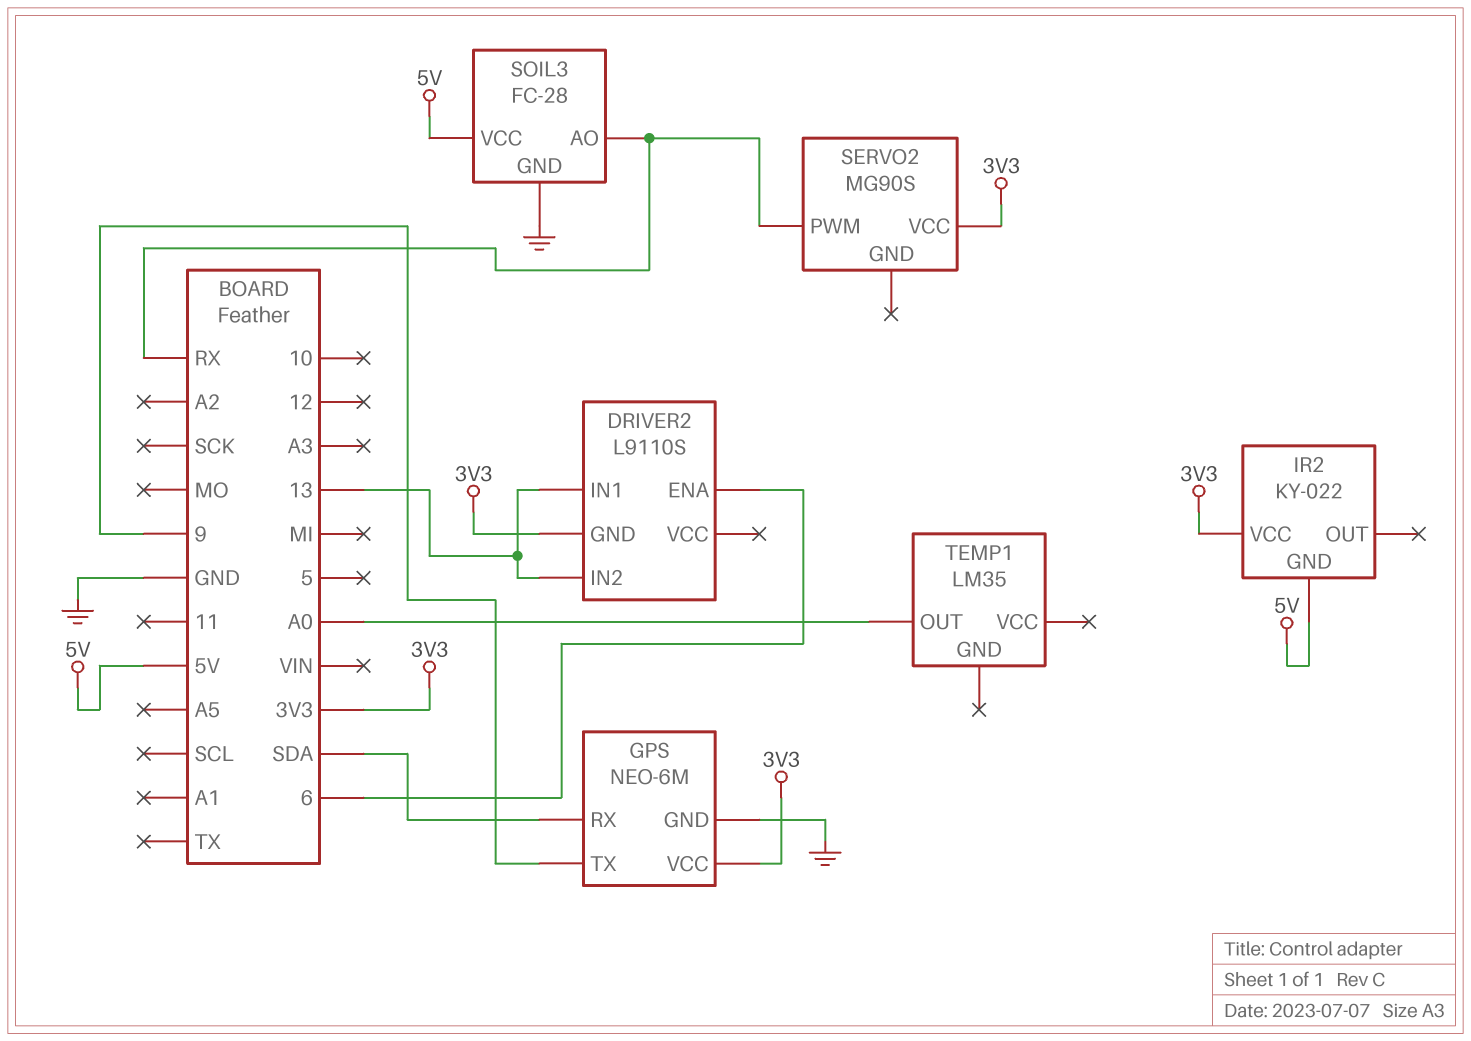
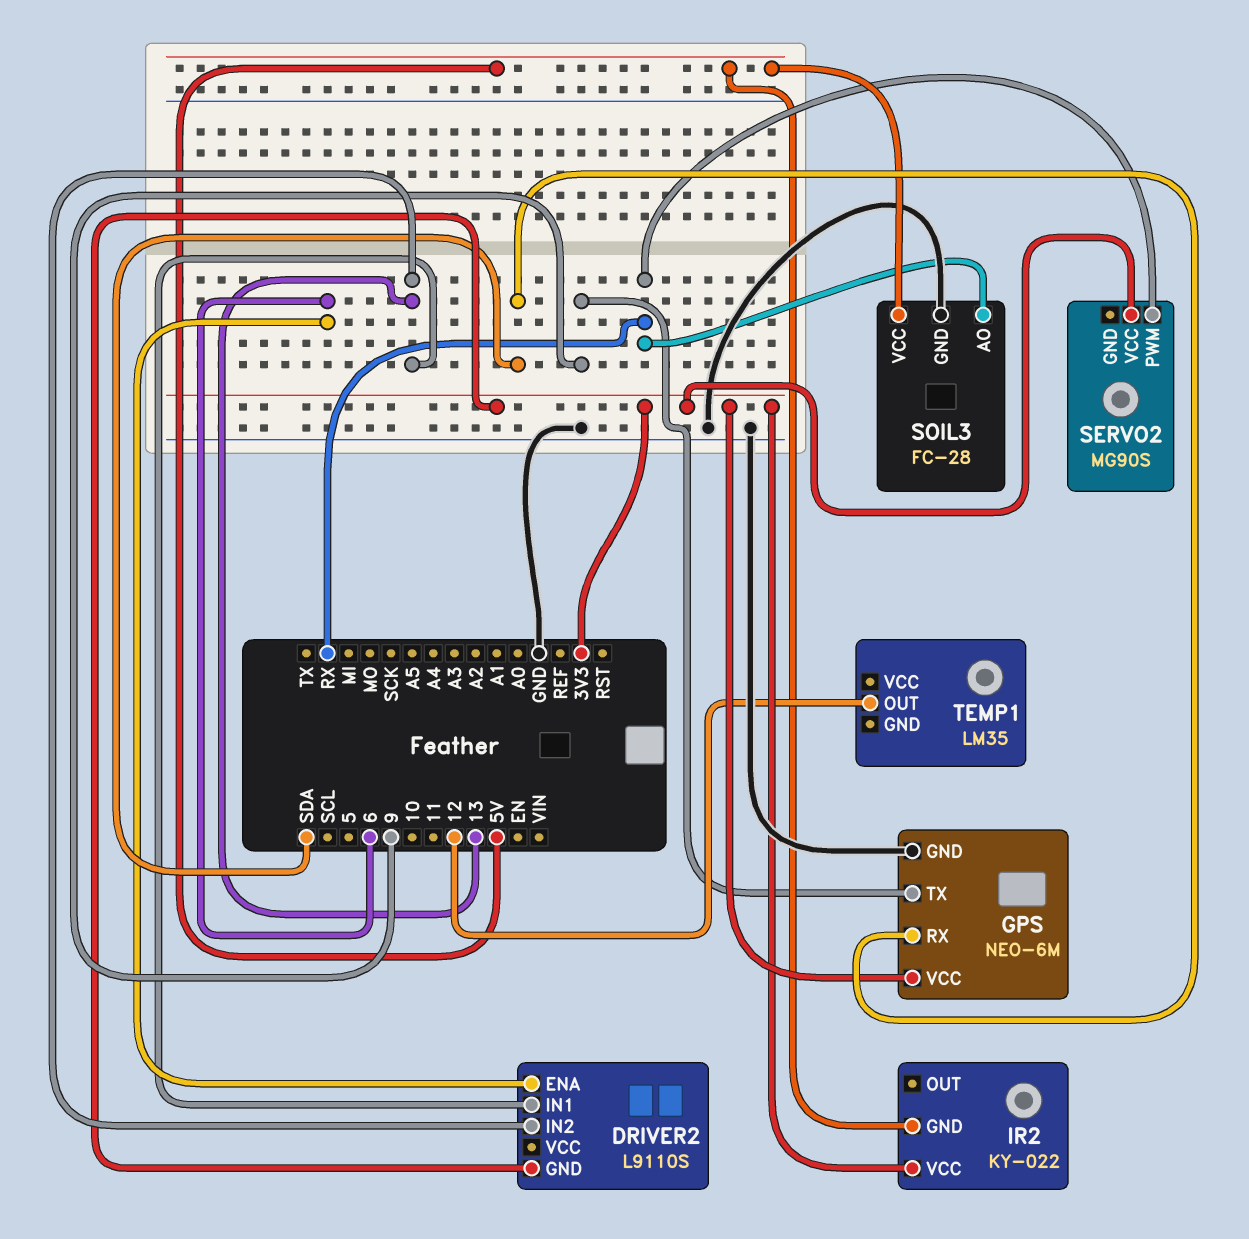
TEMP1 pin OUT: A0 -> 12

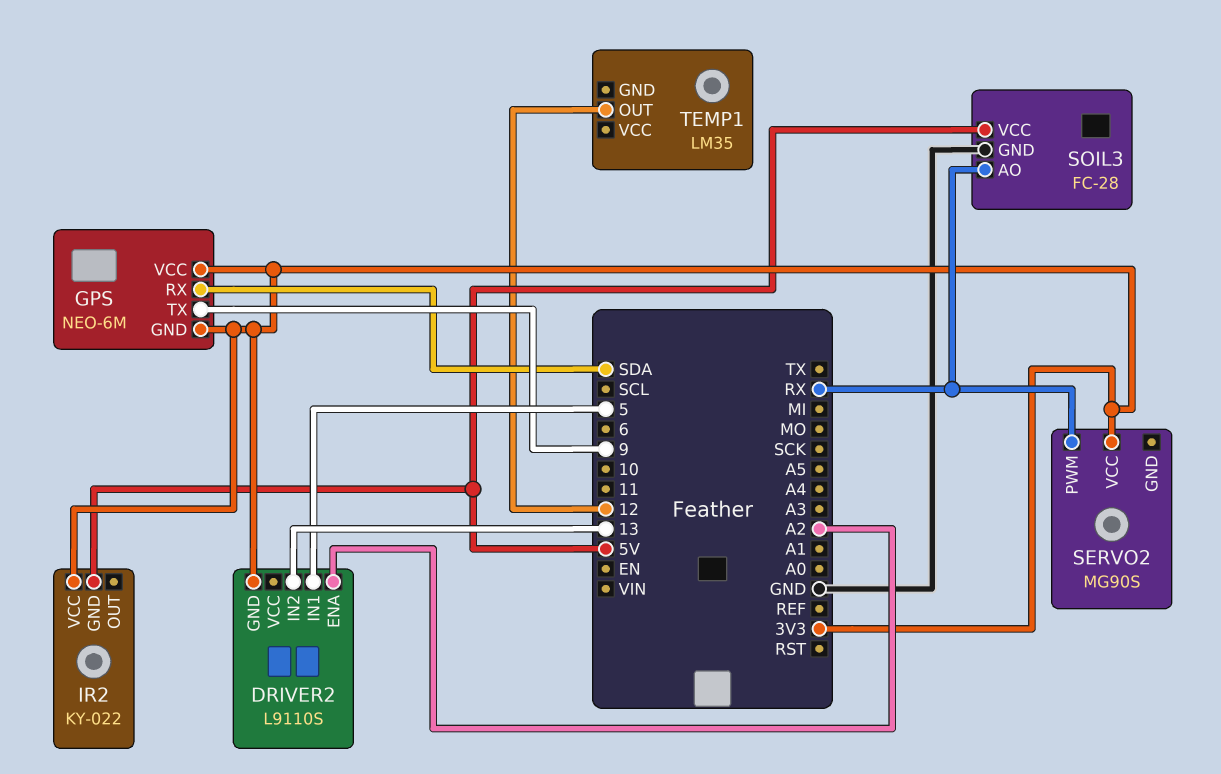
DRIVER2 pin ENA: 6 -> A2
DRIVER2 pin IN1: 13 -> 5
GPS pin GND: GND -> 3V3

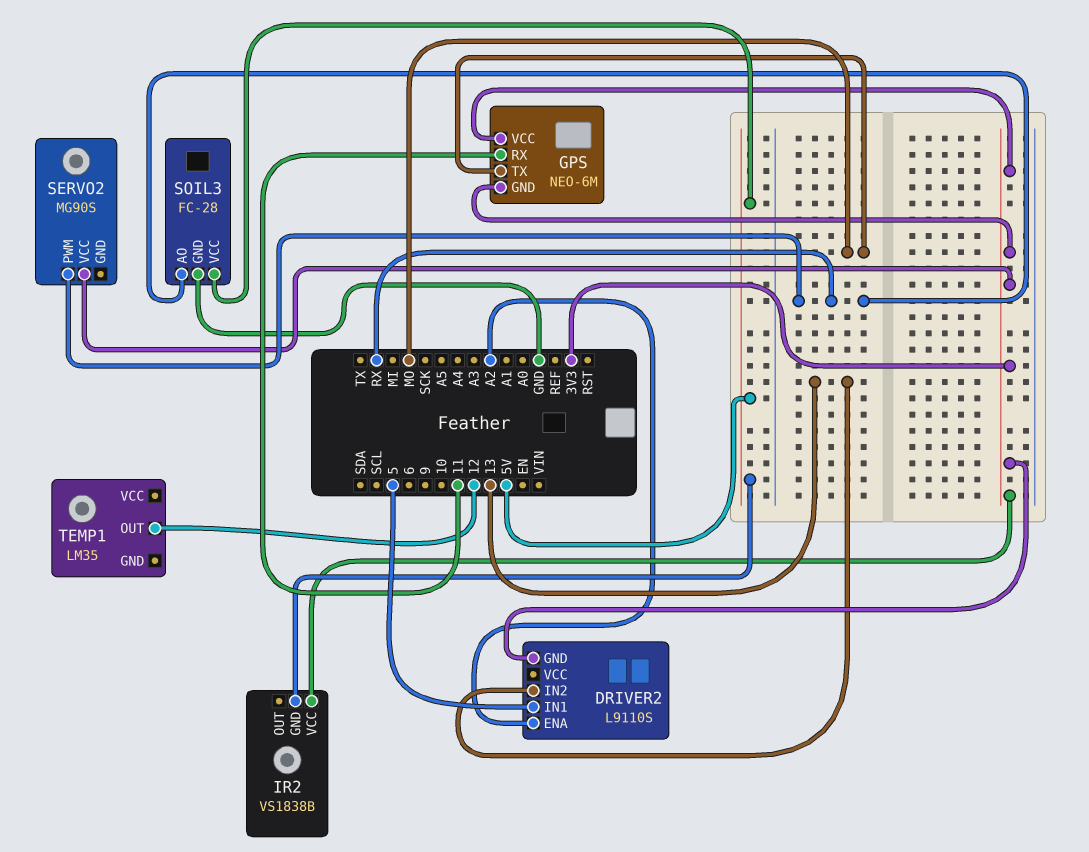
GPS pin RX: SDA -> 11
GPS pin TX: 9 -> MO
IR2: KY-022 -> VS1838B

